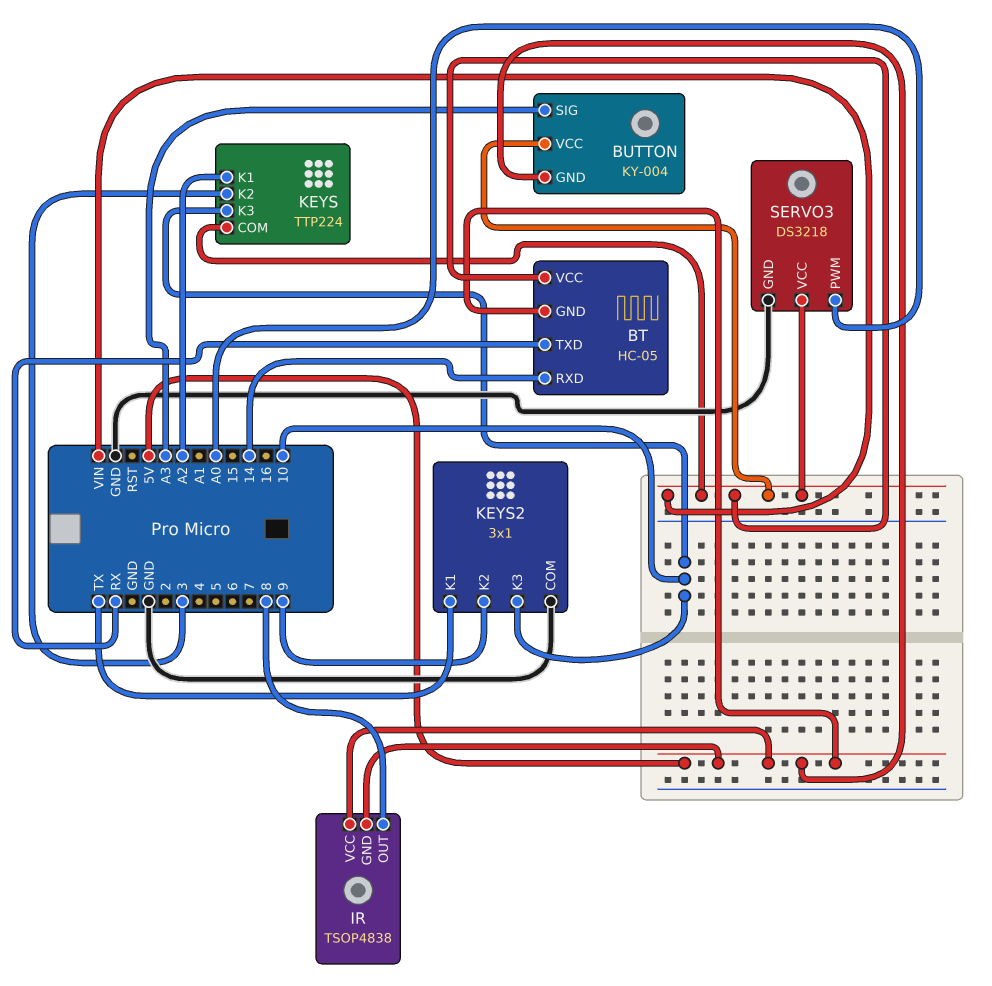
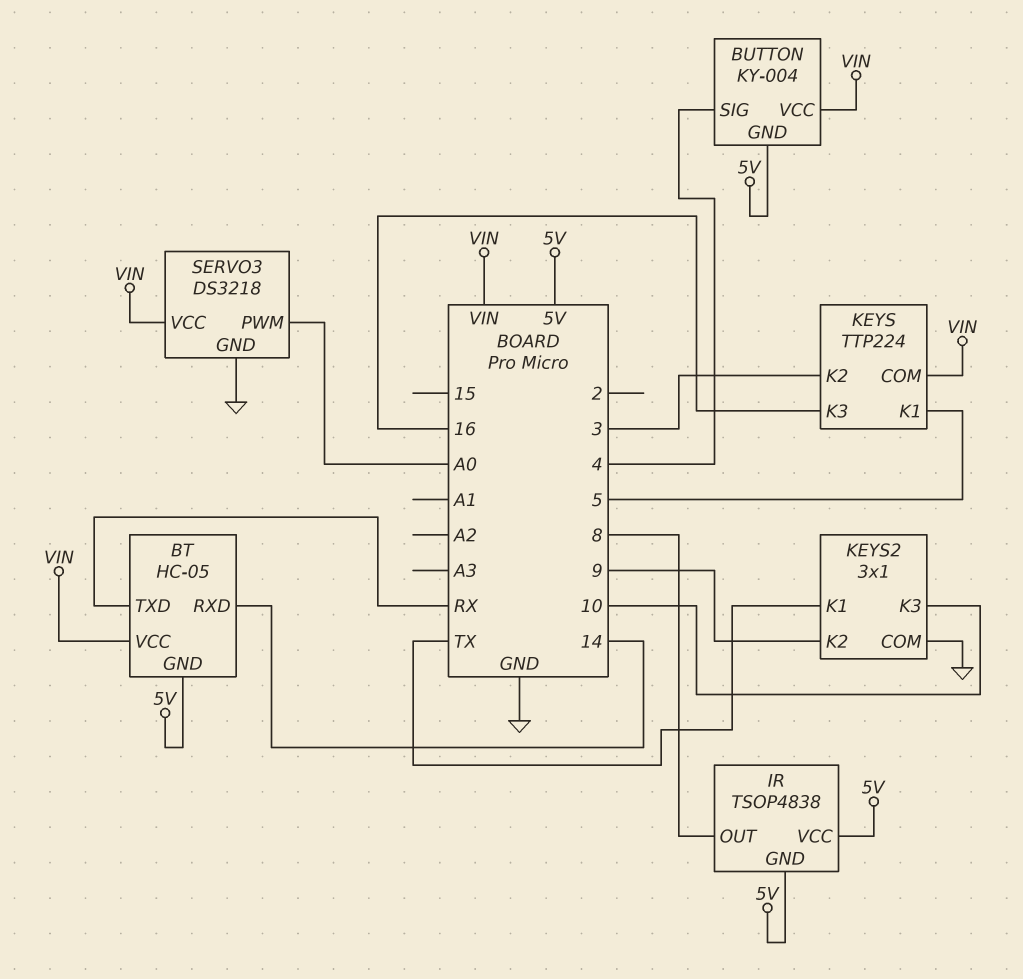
BUTTON pin SIG: A3 -> 4
KEYS pin K1: A2 -> 5
KEYS pin K3: 10 -> 16

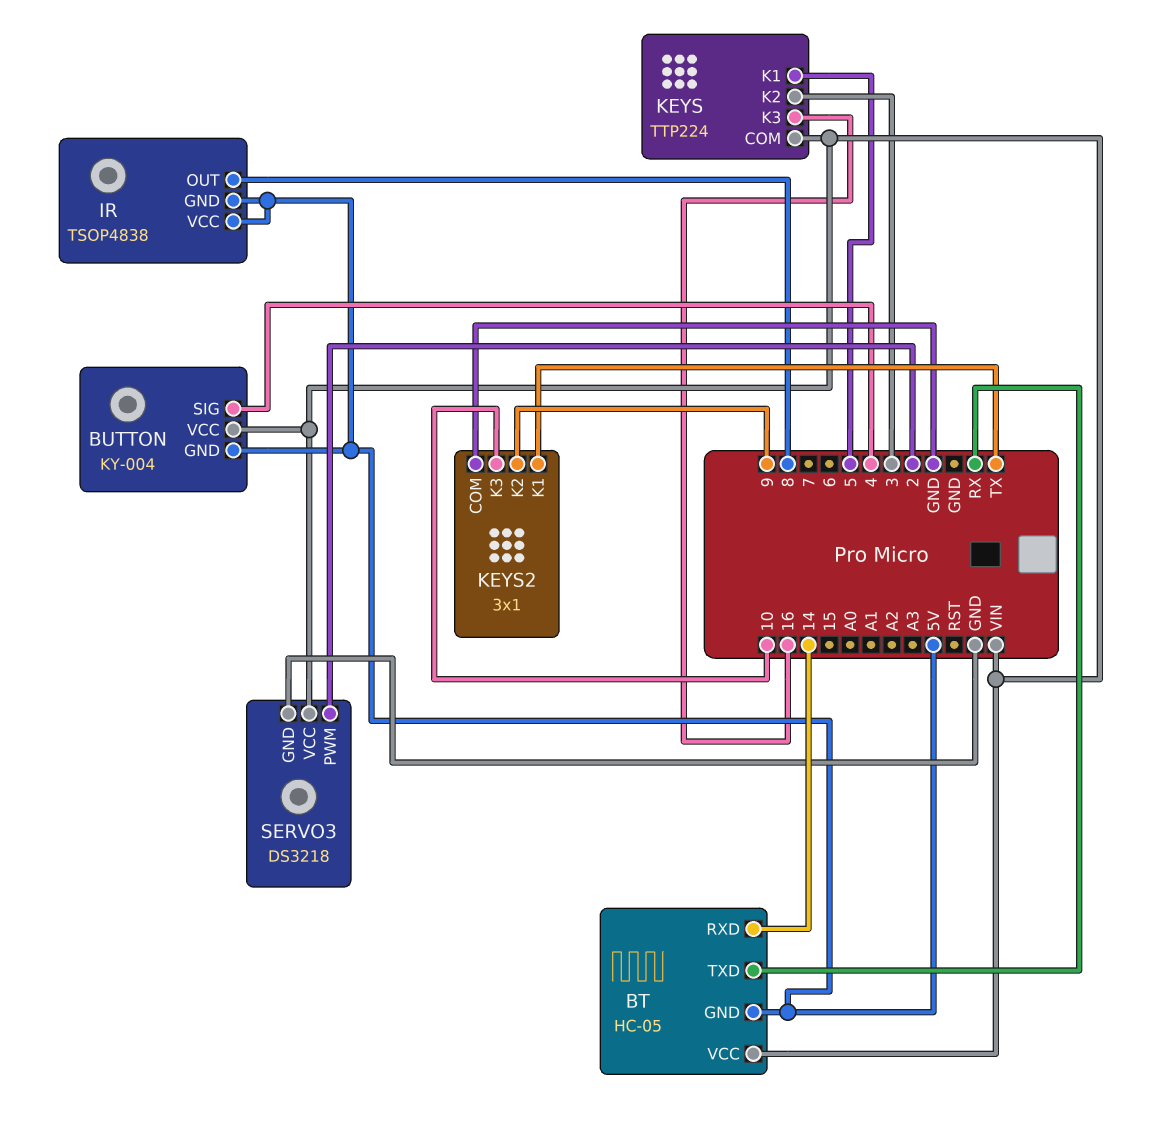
SERVO3 pin PWM: A0 -> 2

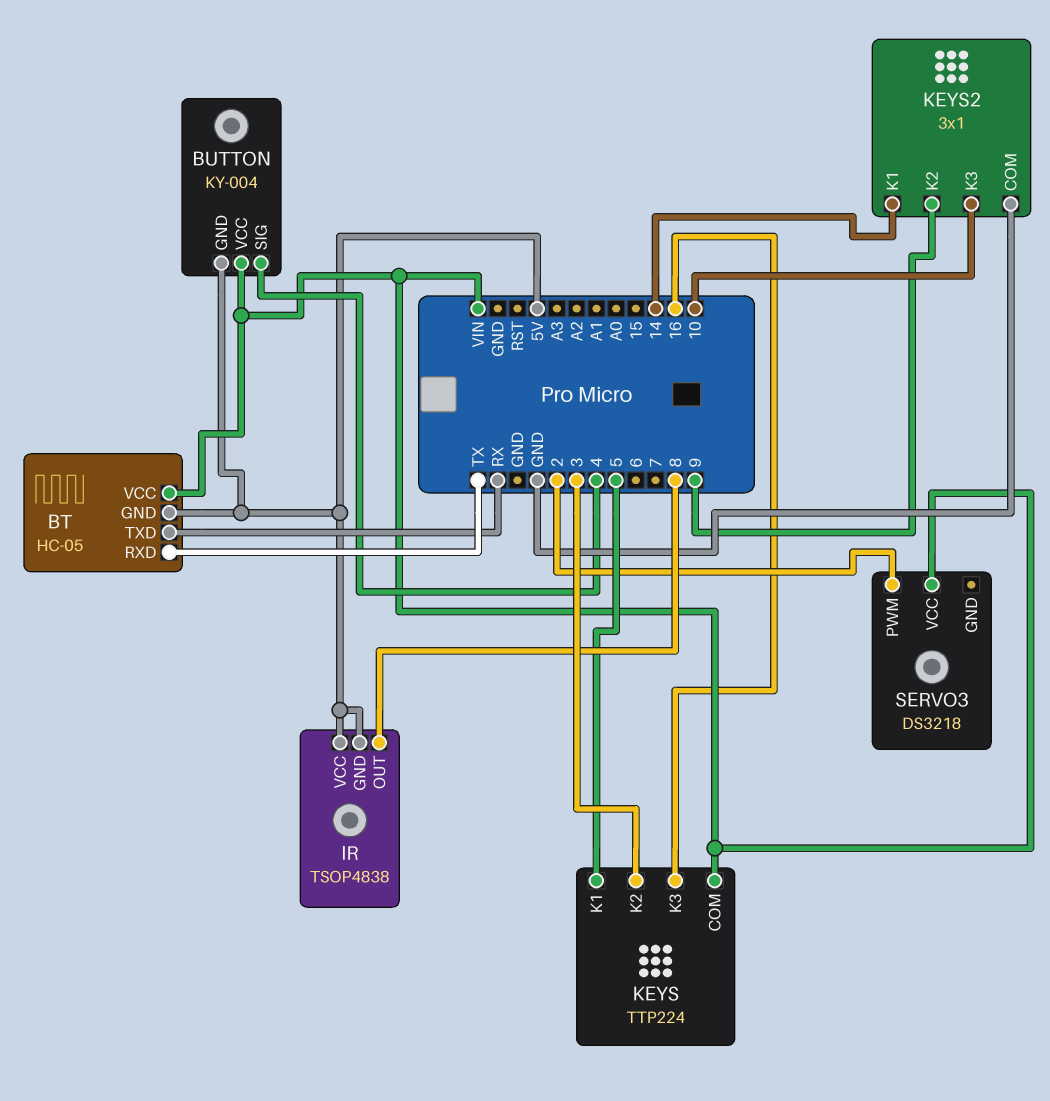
BT pin RXD: 14 -> TX
KEYS2 pin K1: TX -> 14
SERVO3 pin GND: GND -> none

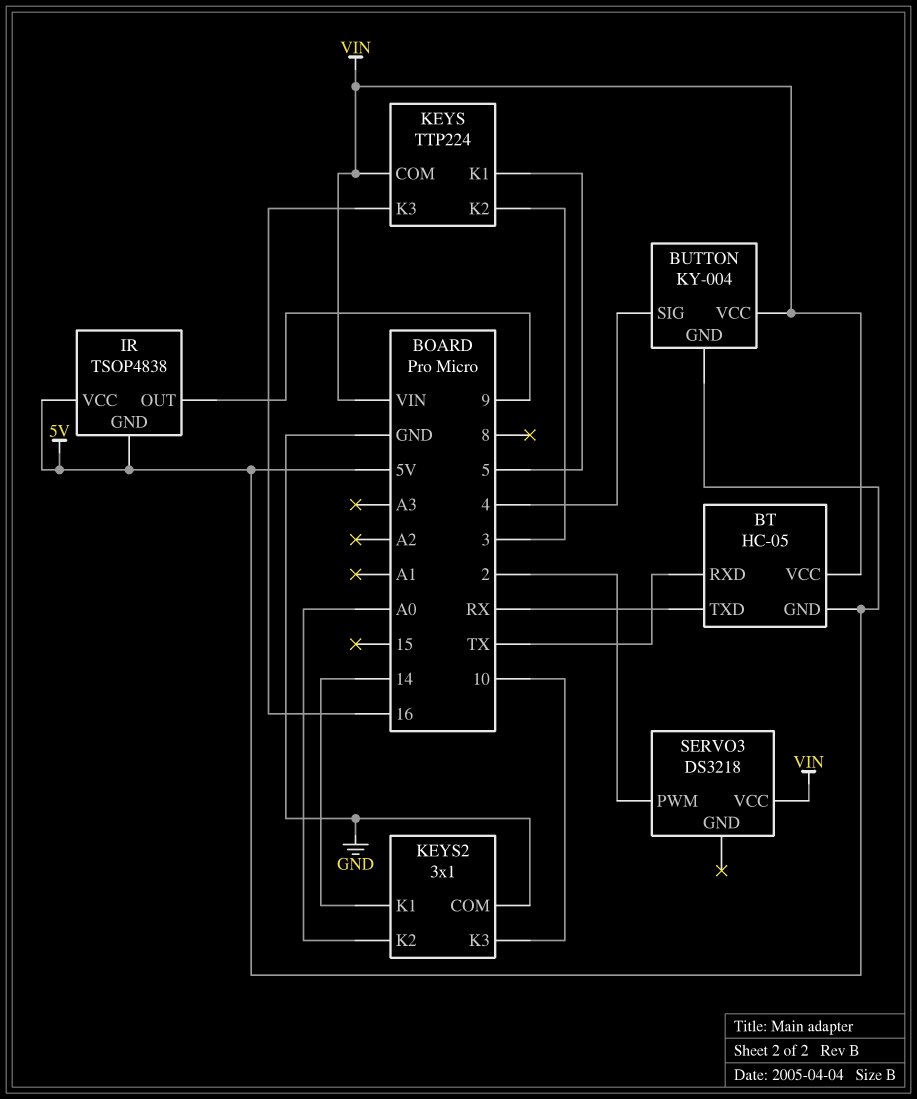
IR pin OUT: 8 -> 9
KEYS2 pin K2: 9 -> A0

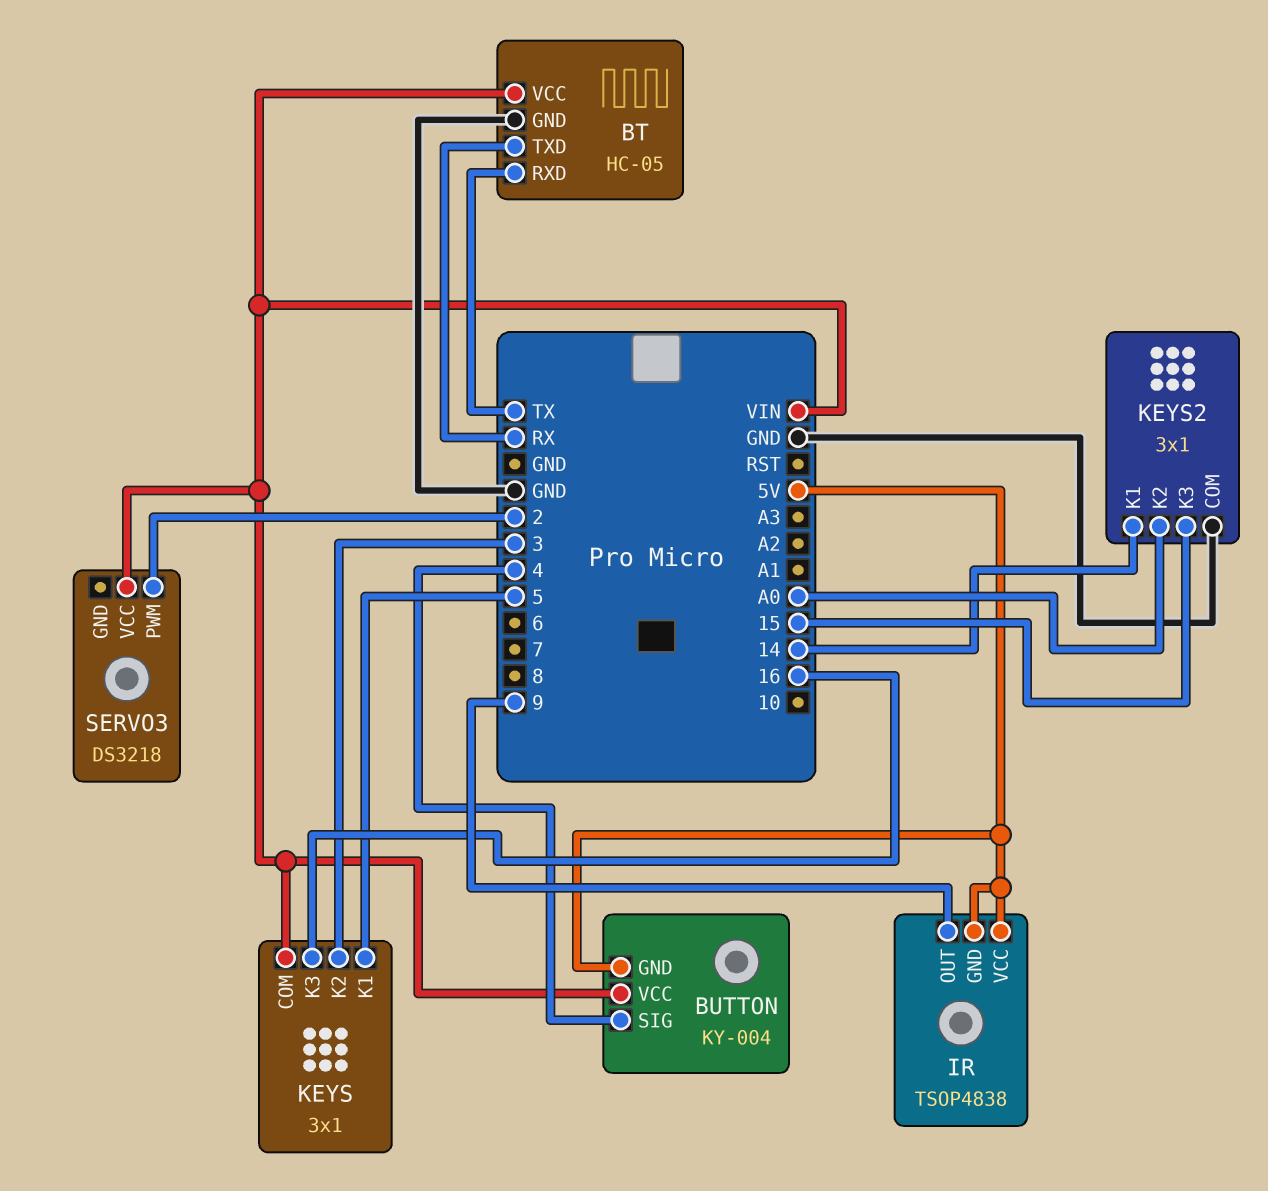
BT pin GND: 5V -> GND
KEYS: TTP224 -> 3x1
KEYS2 pin K3: 10 -> 15

